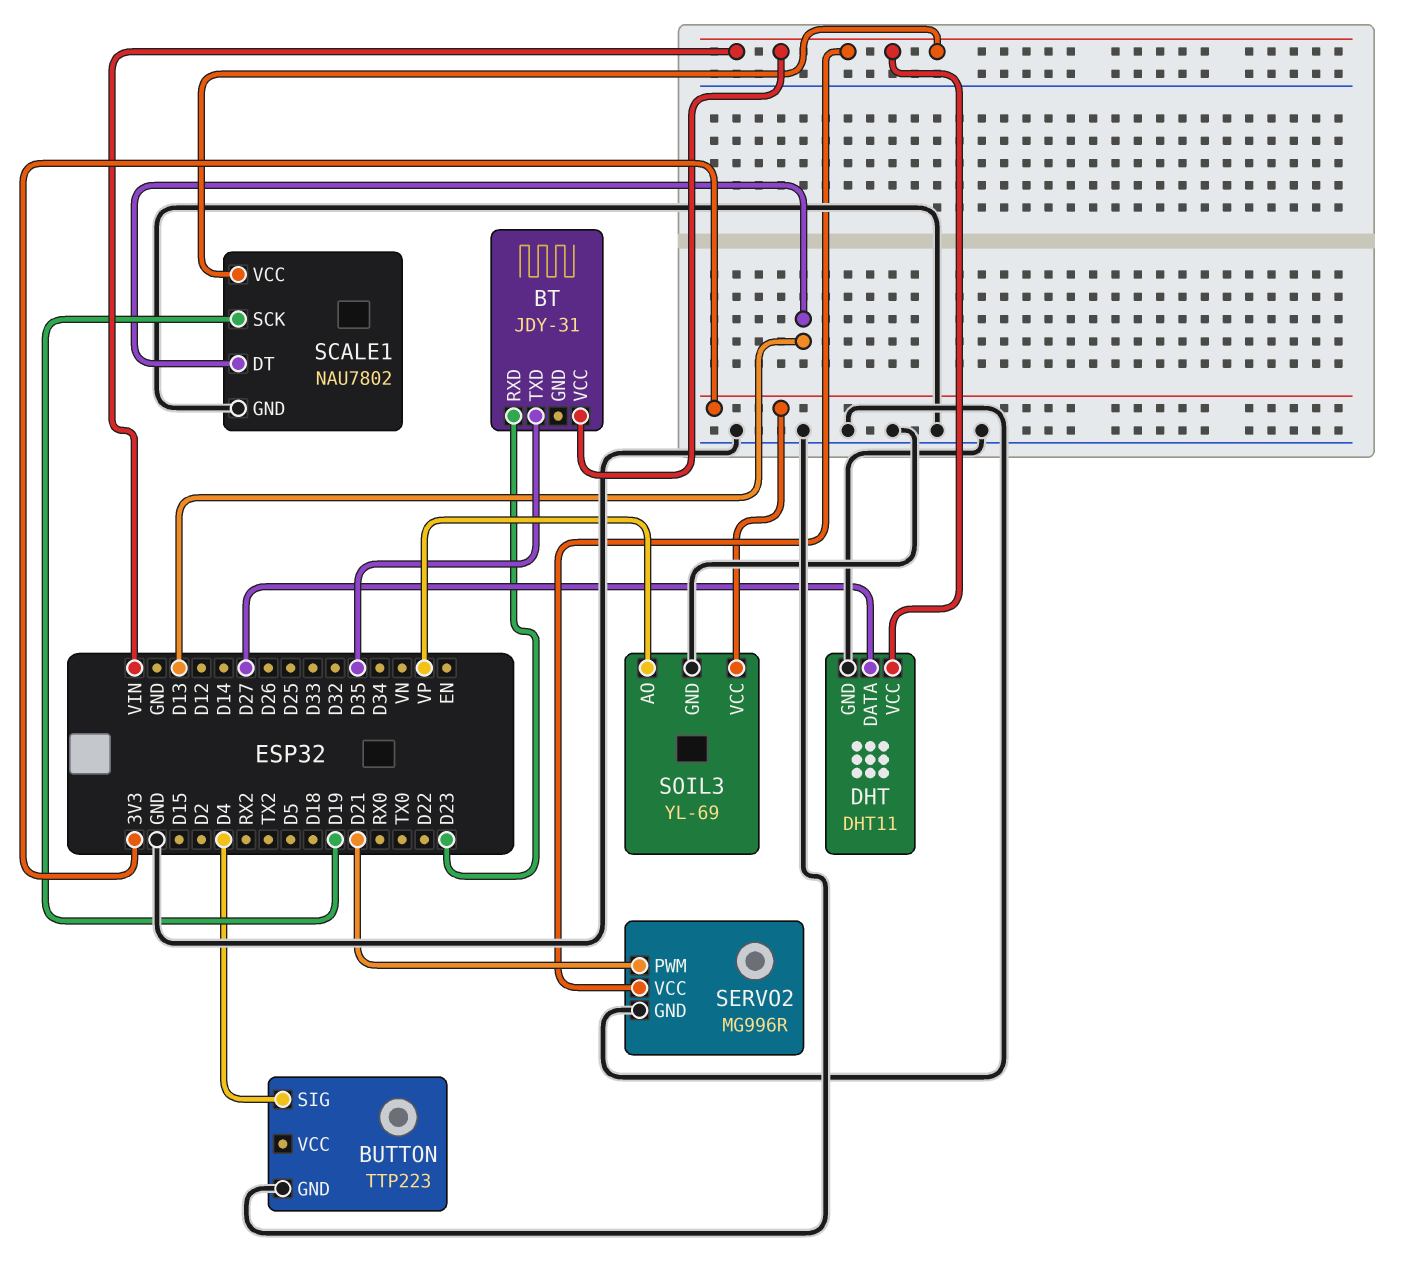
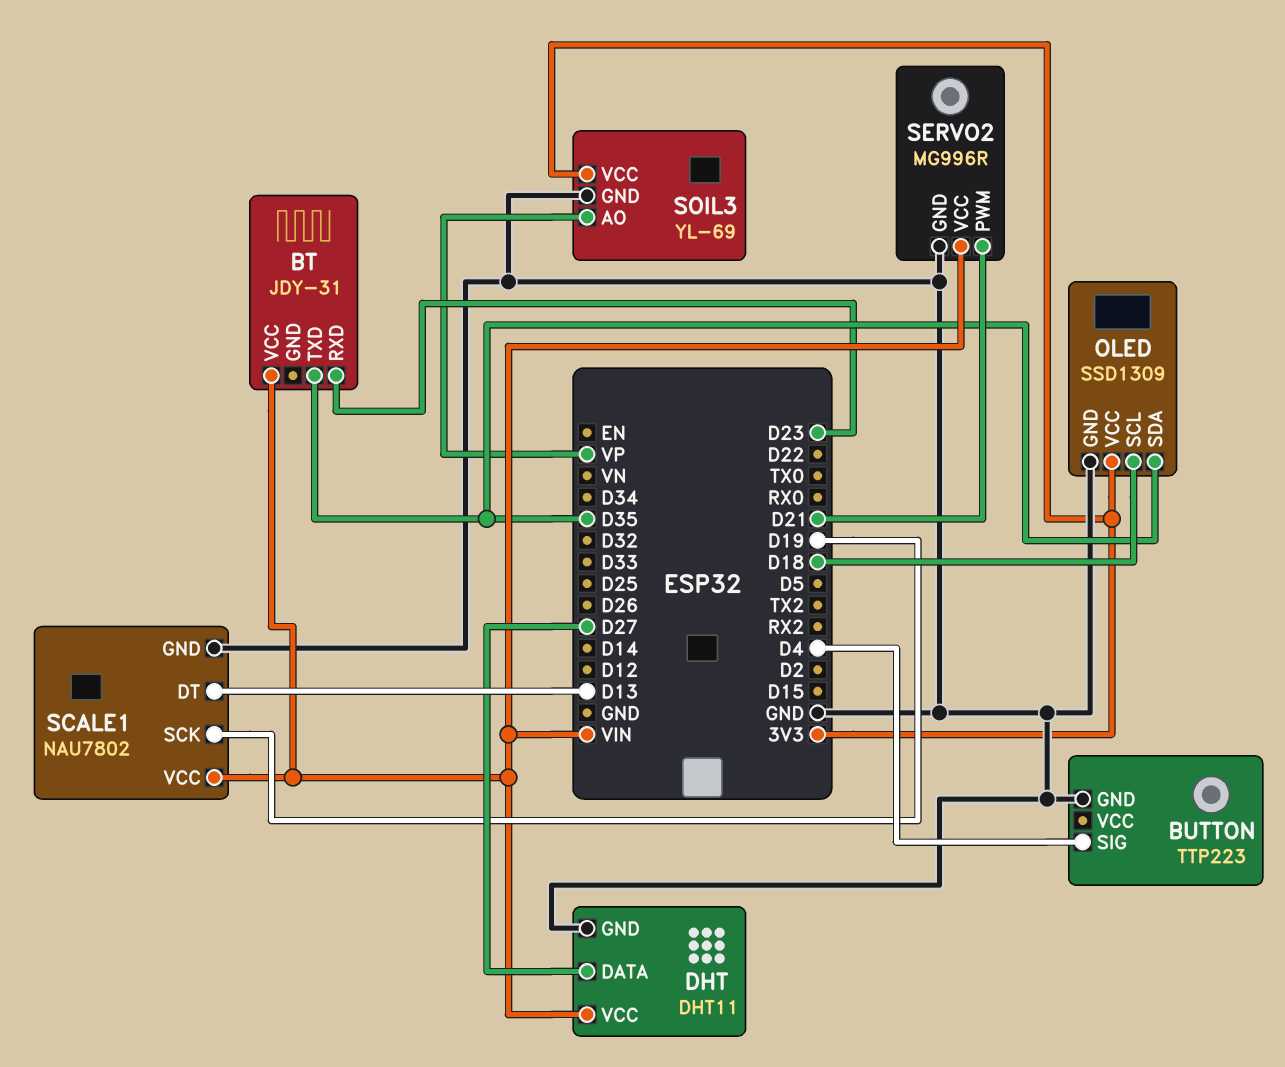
OLED: none -> SSD1309
OLED pin GND: none -> GND
OLED pin SCL: none -> D18
OLED pin SDA: none -> D35
OLED pin VCC: none -> 3V3

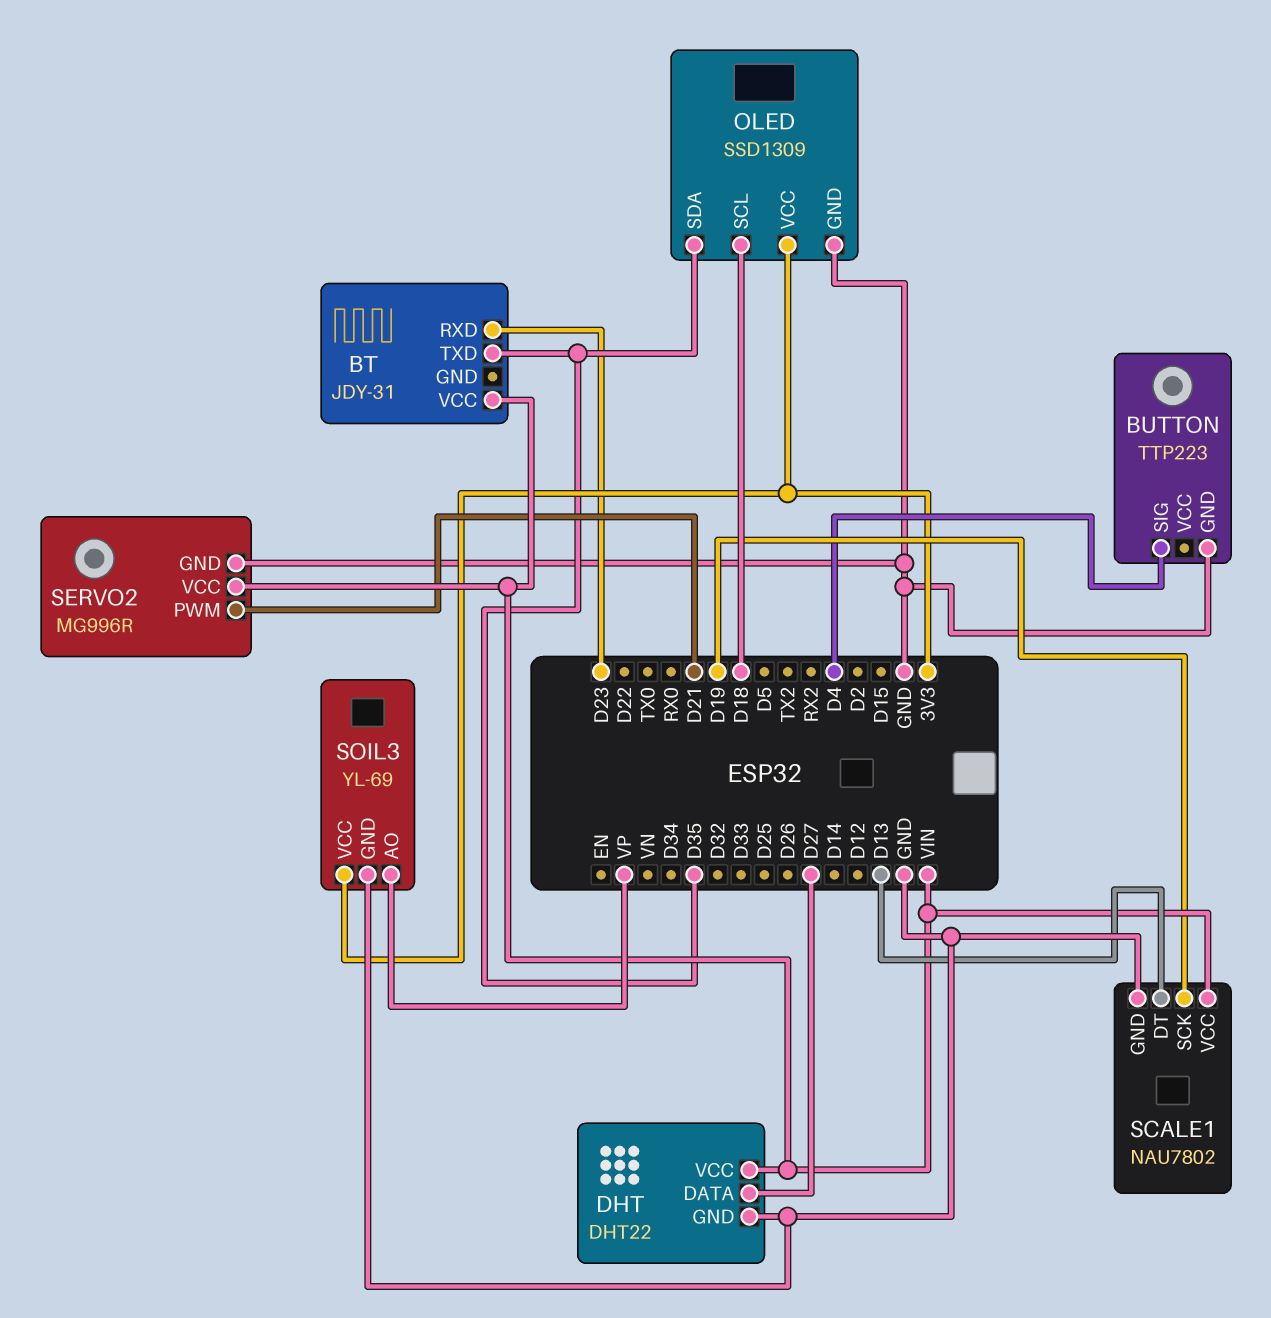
DHT: DHT11 -> DHT22

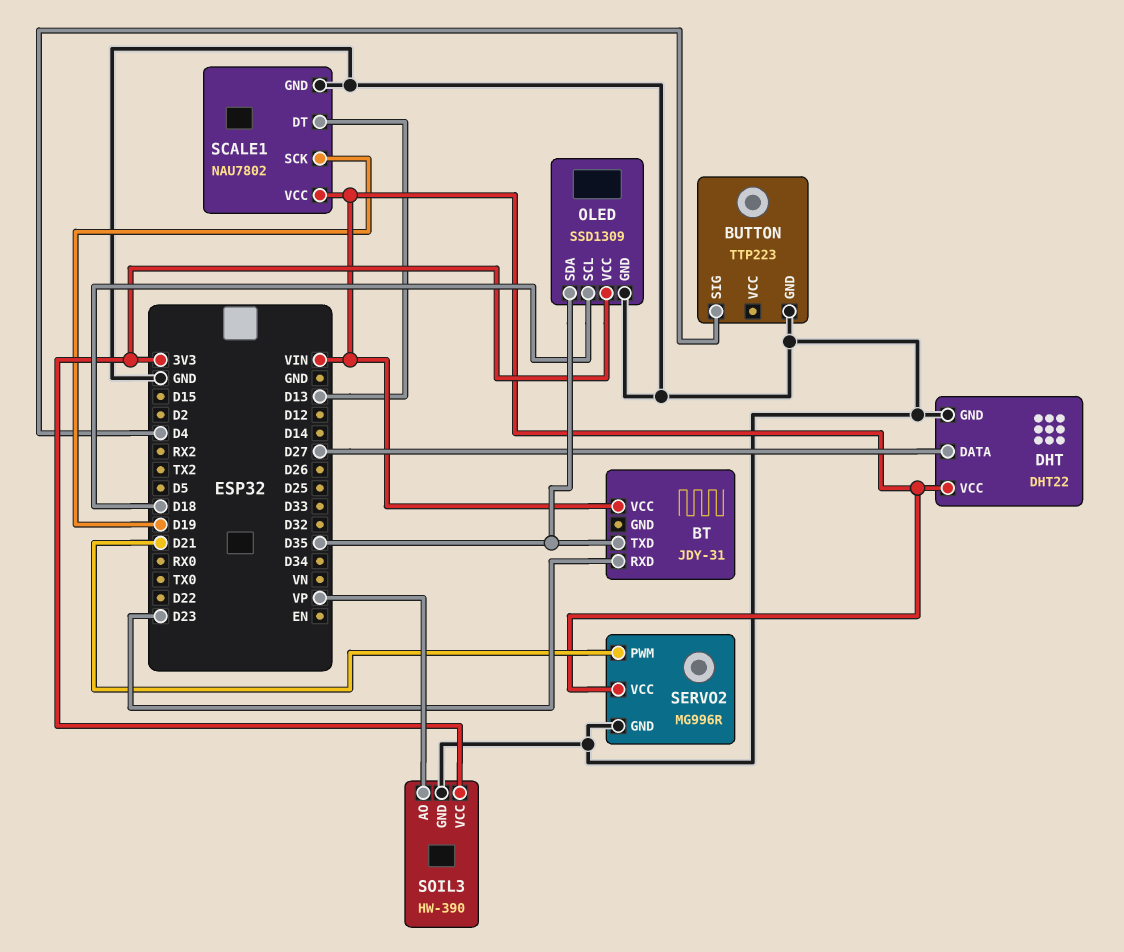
SOIL3: YL-69 -> HW-390

